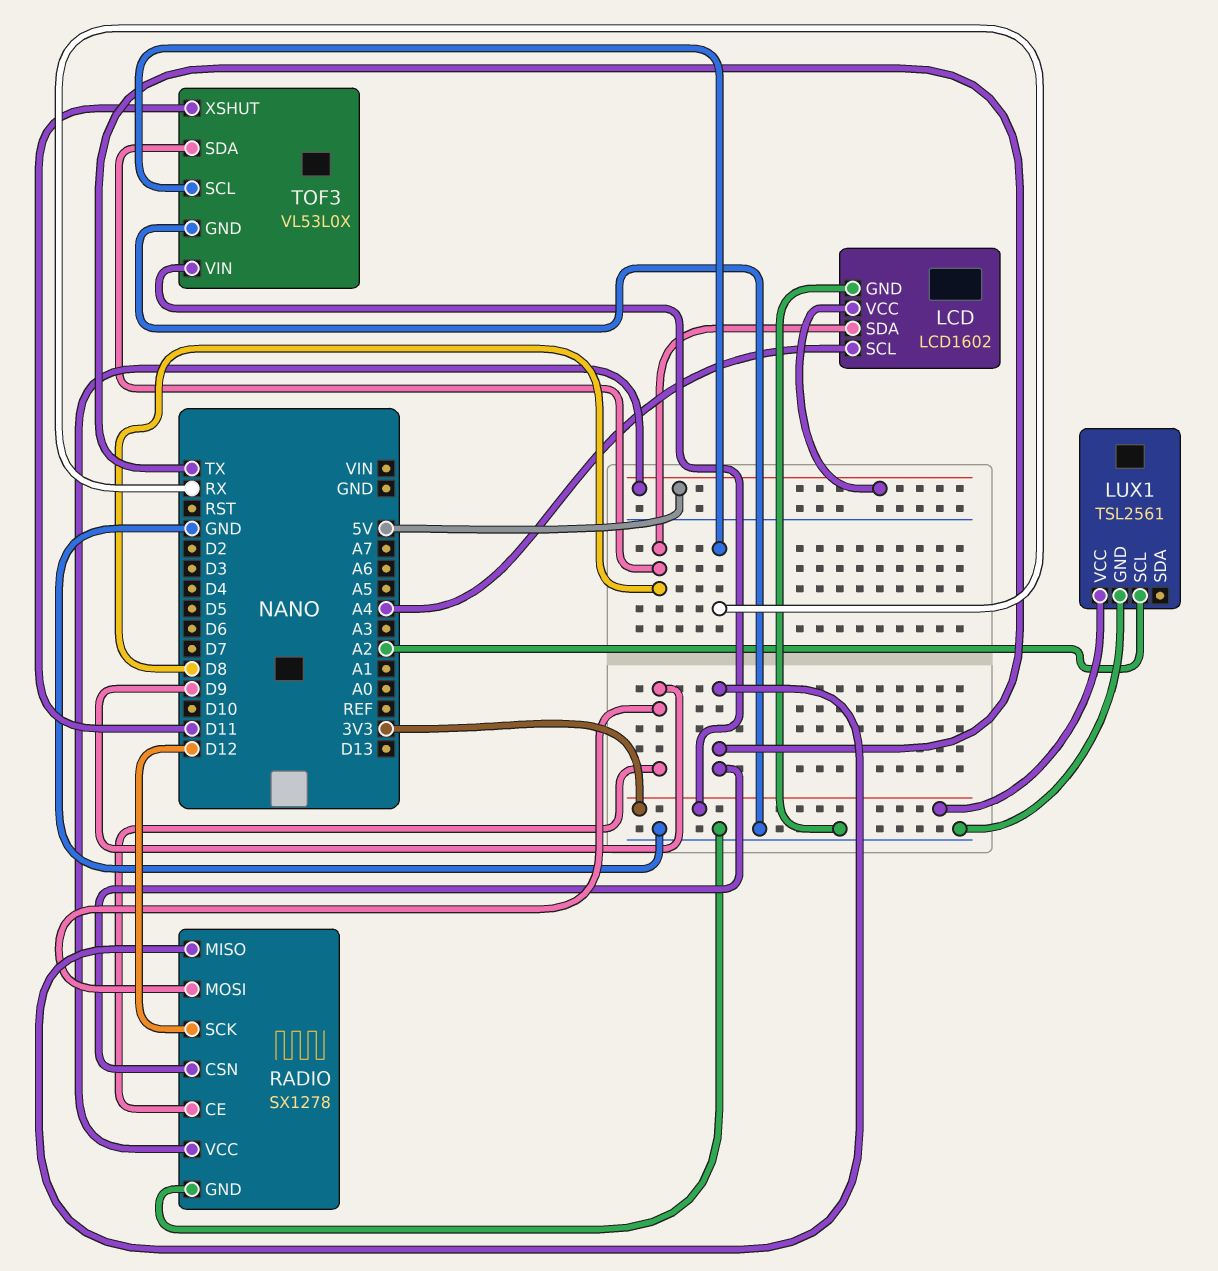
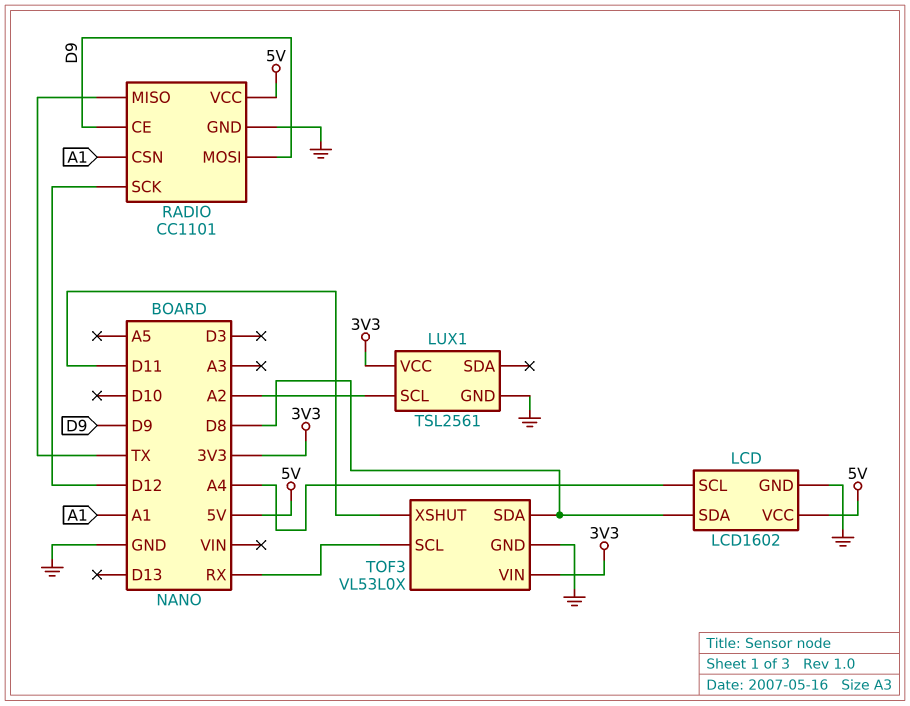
RADIO: SX1278 -> CC1101
RADIO pin CSN: TX -> A1

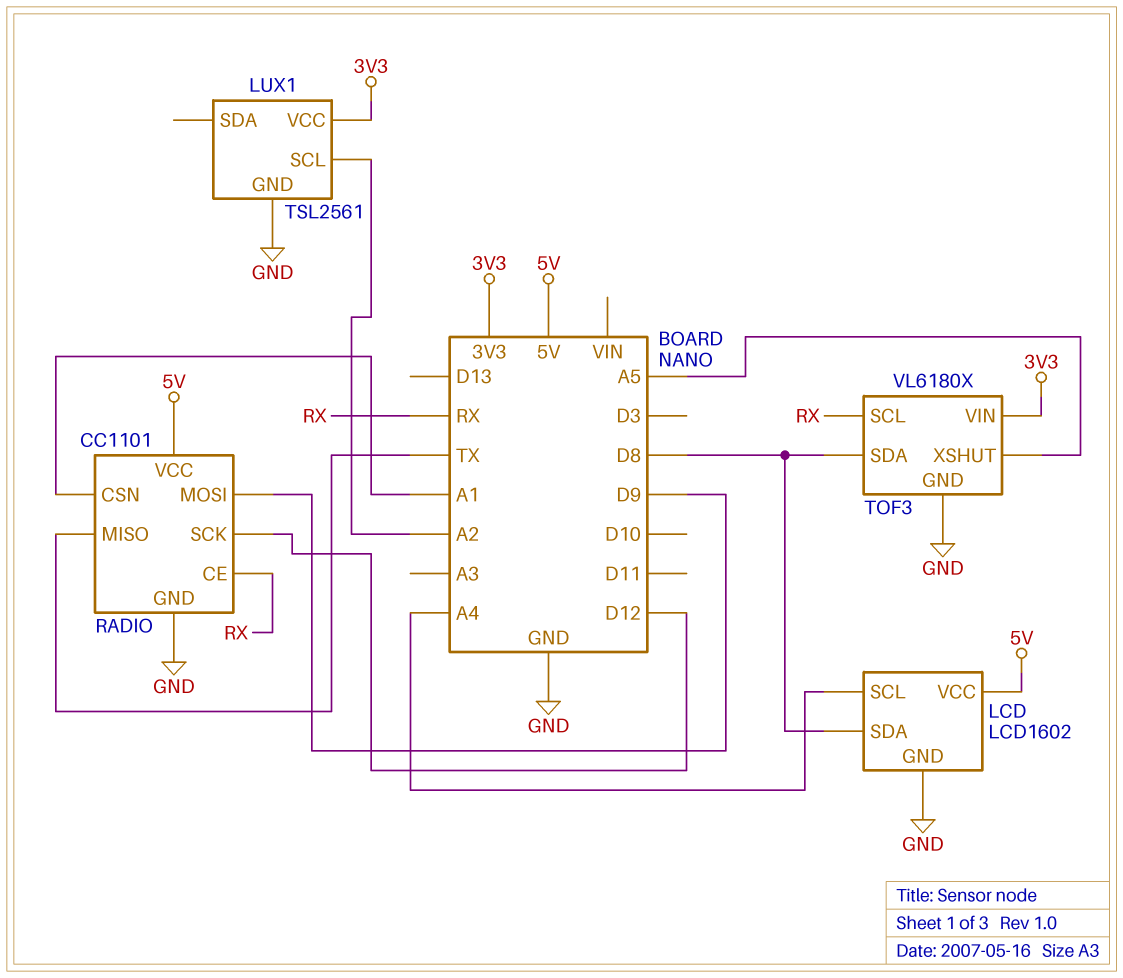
RADIO pin CE: D9 -> RX
TOF3: VL53L0X -> VL6180X
TOF3 pin XSHUT: D11 -> A5

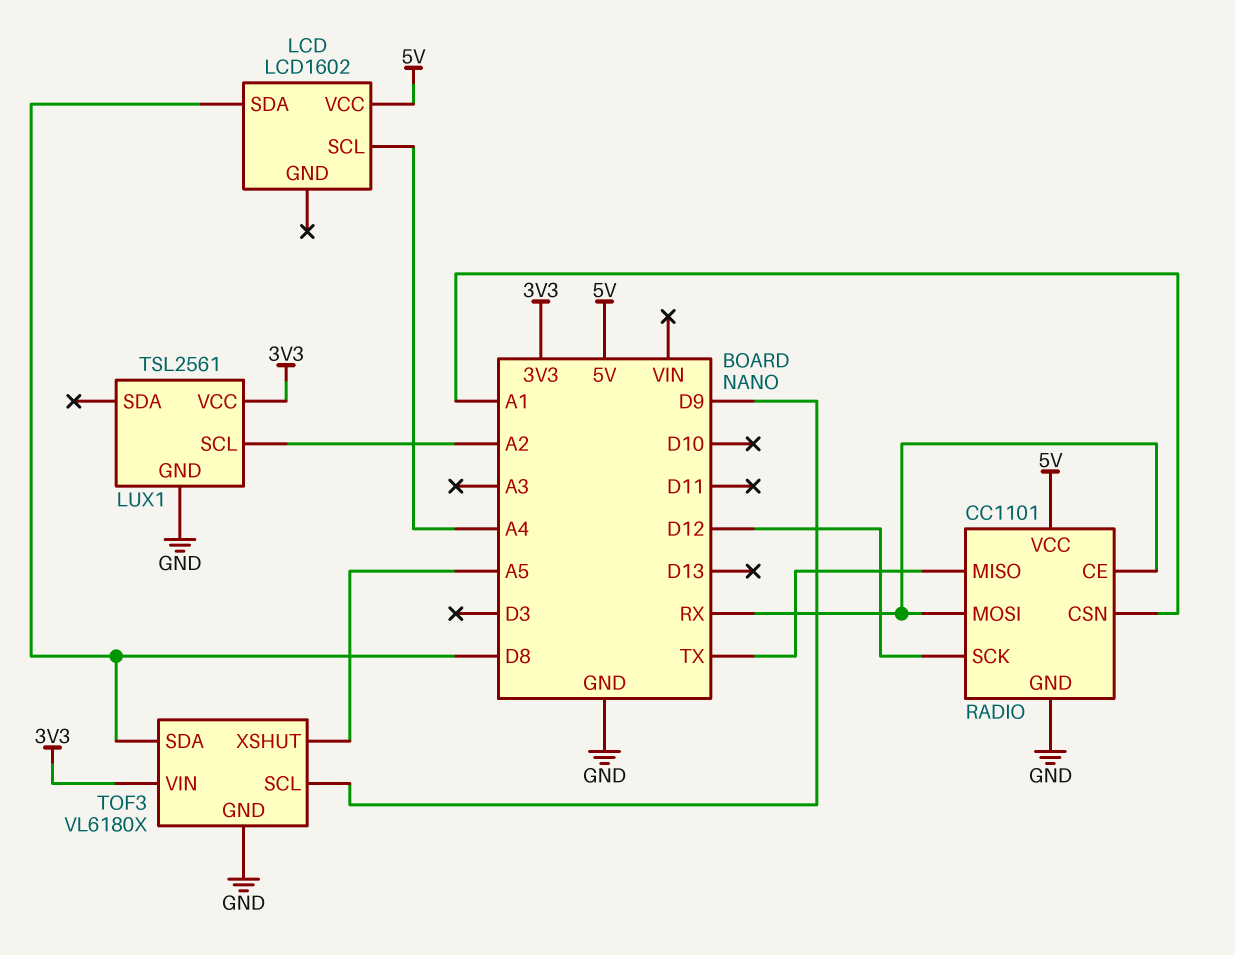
LCD pin GND: GND -> none
RADIO pin MOSI: D9 -> RX
TOF3 pin SCL: RX -> D9

